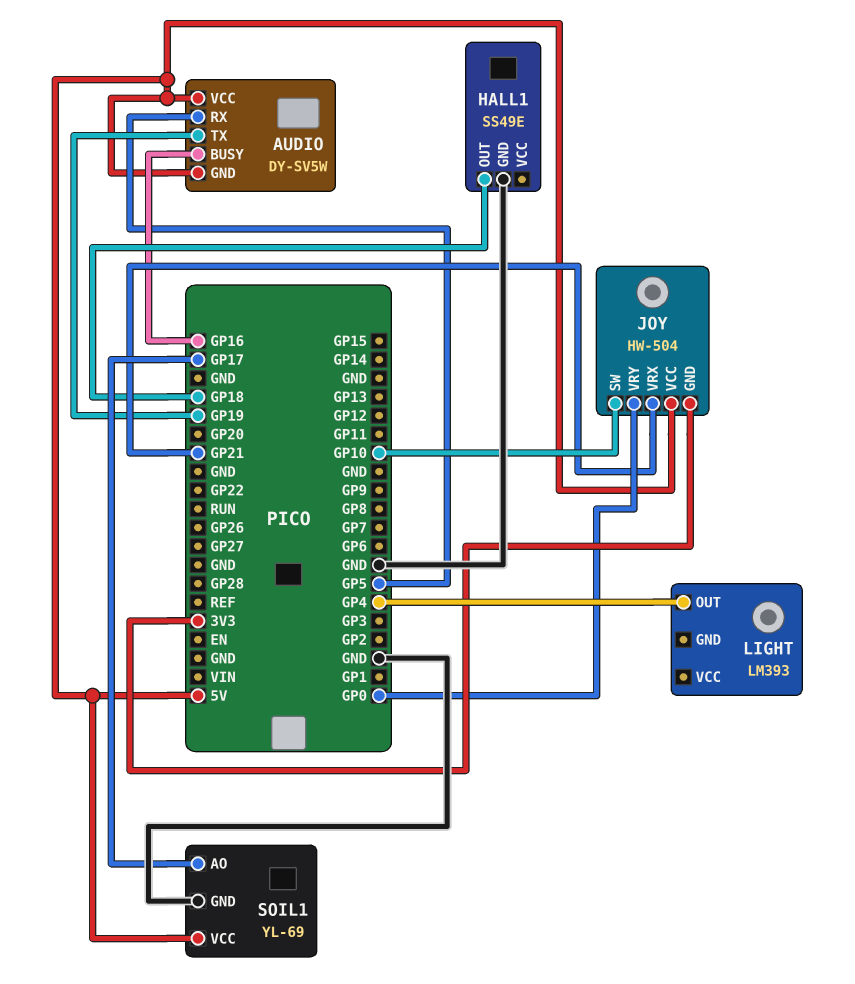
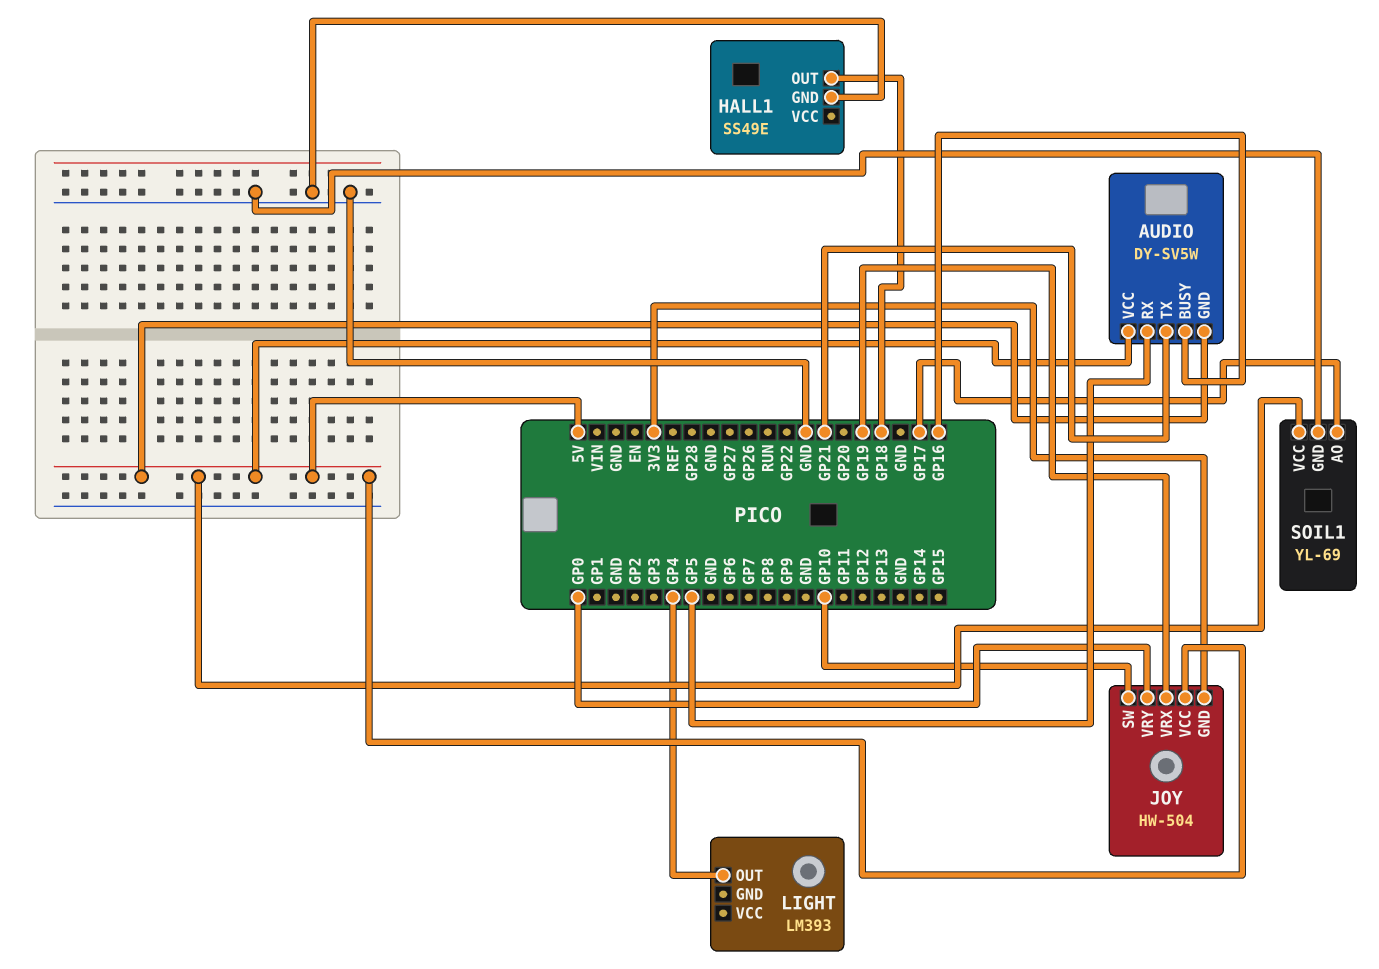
AUDIO pin TX: GP19 -> GP21
JOY pin VRX: GP21 -> GP19

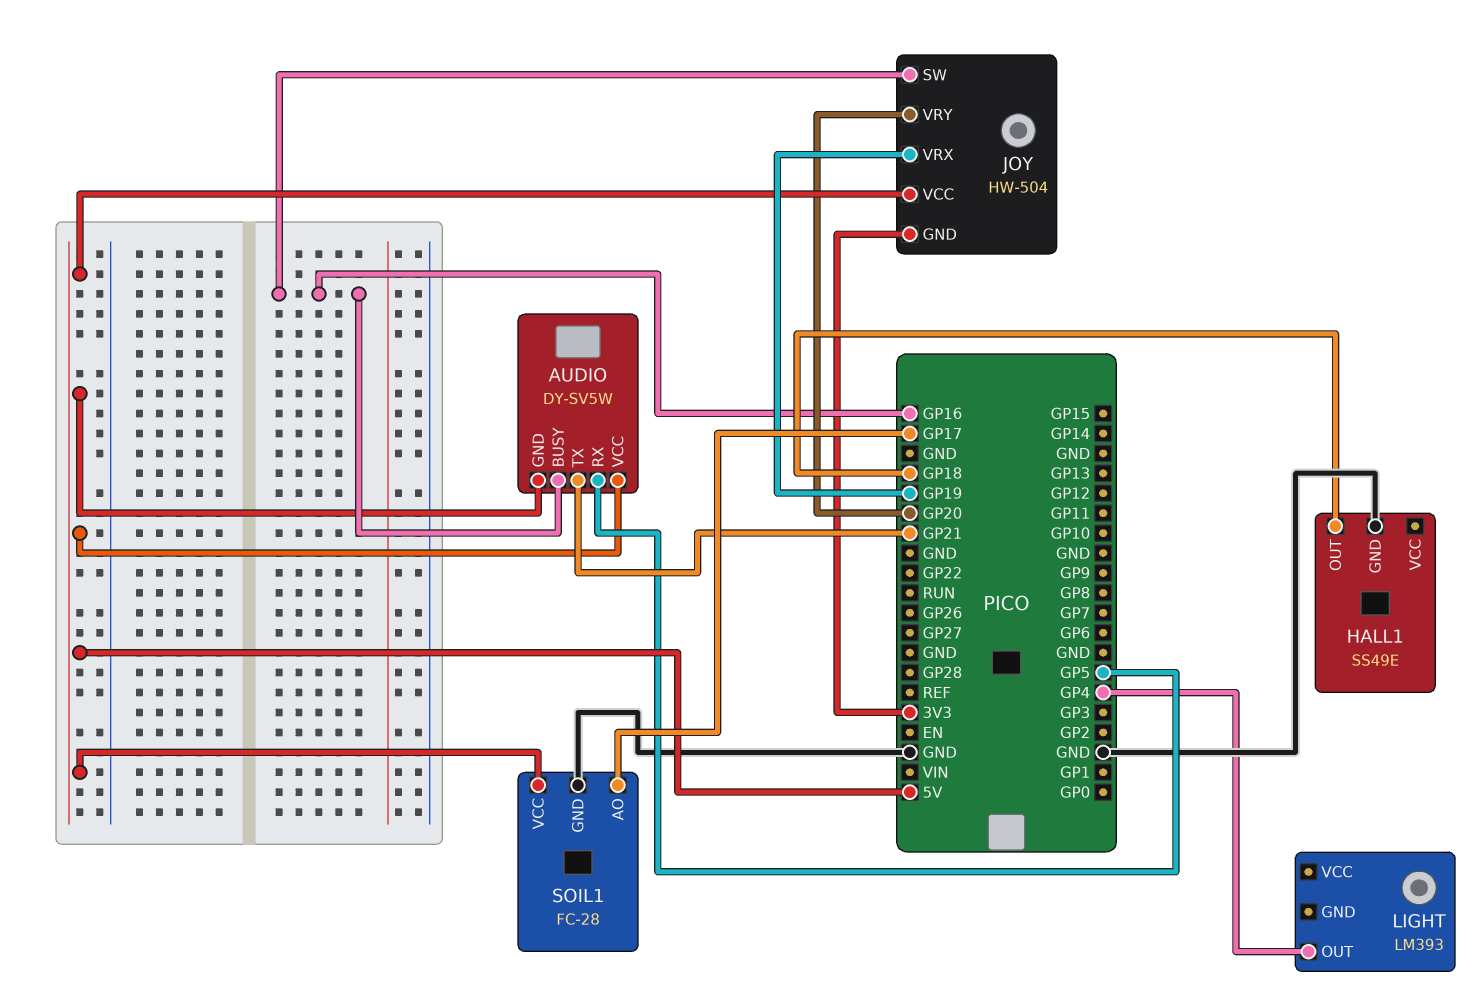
JOY pin SW: GP10 -> GP16
JOY pin VRY: GP0 -> GP20
SOIL1: YL-69 -> FC-28

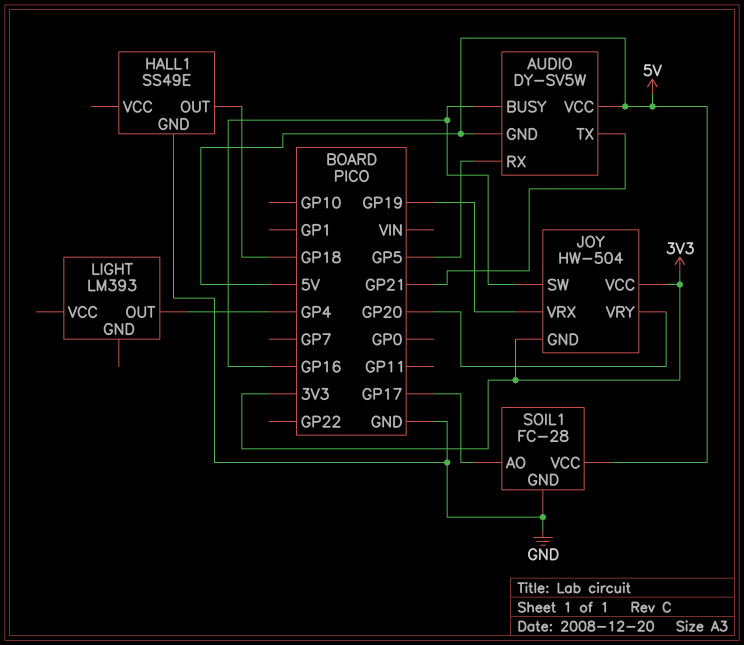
JOY pin VCC: 5V -> 3V3

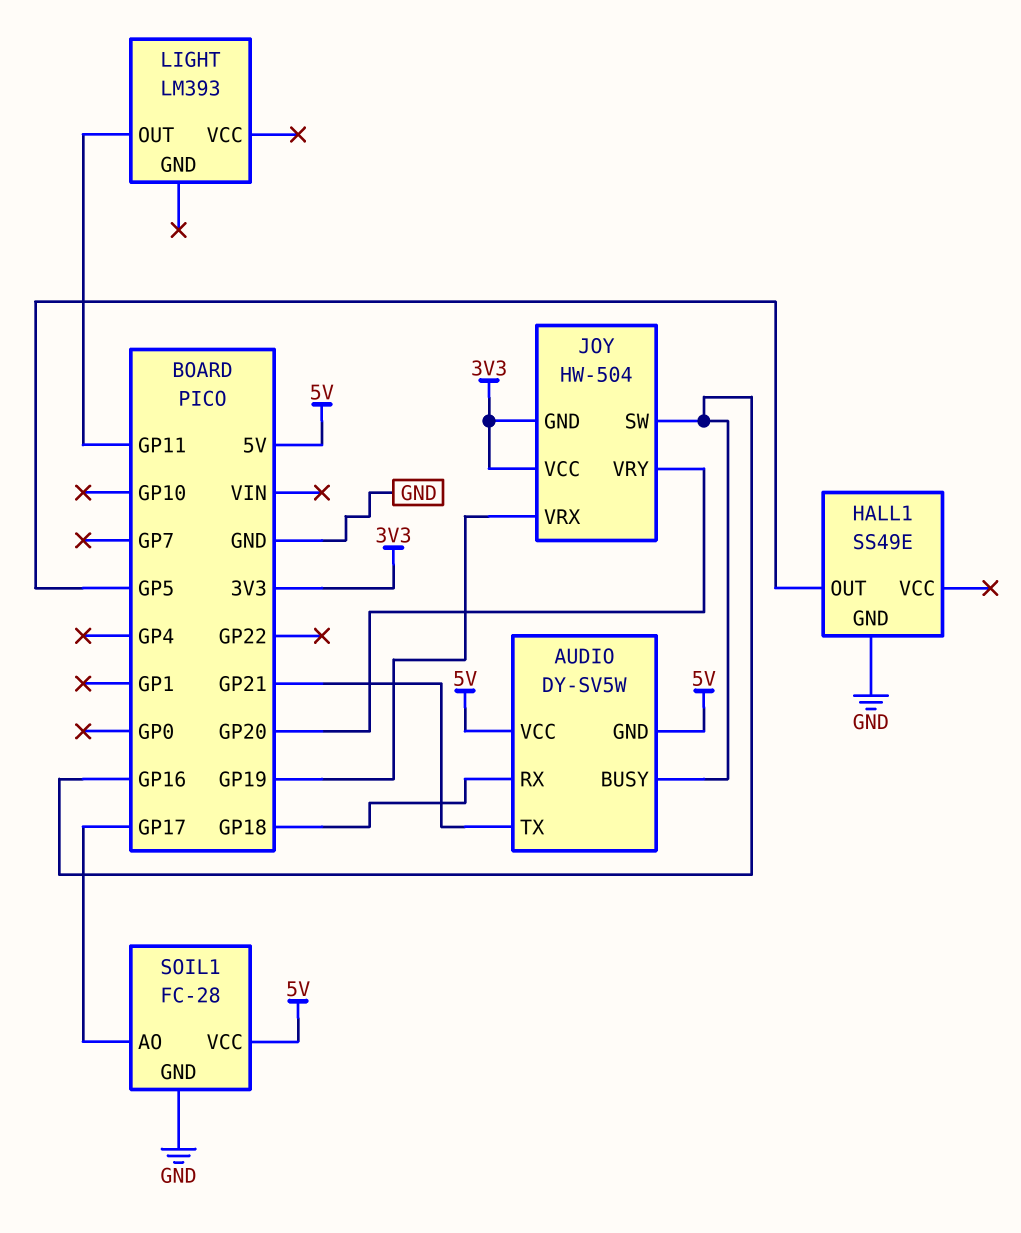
AUDIO pin RX: GP5 -> GP18
HALL1 pin OUT: GP18 -> GP5
LIGHT pin OUT: GP4 -> GP11

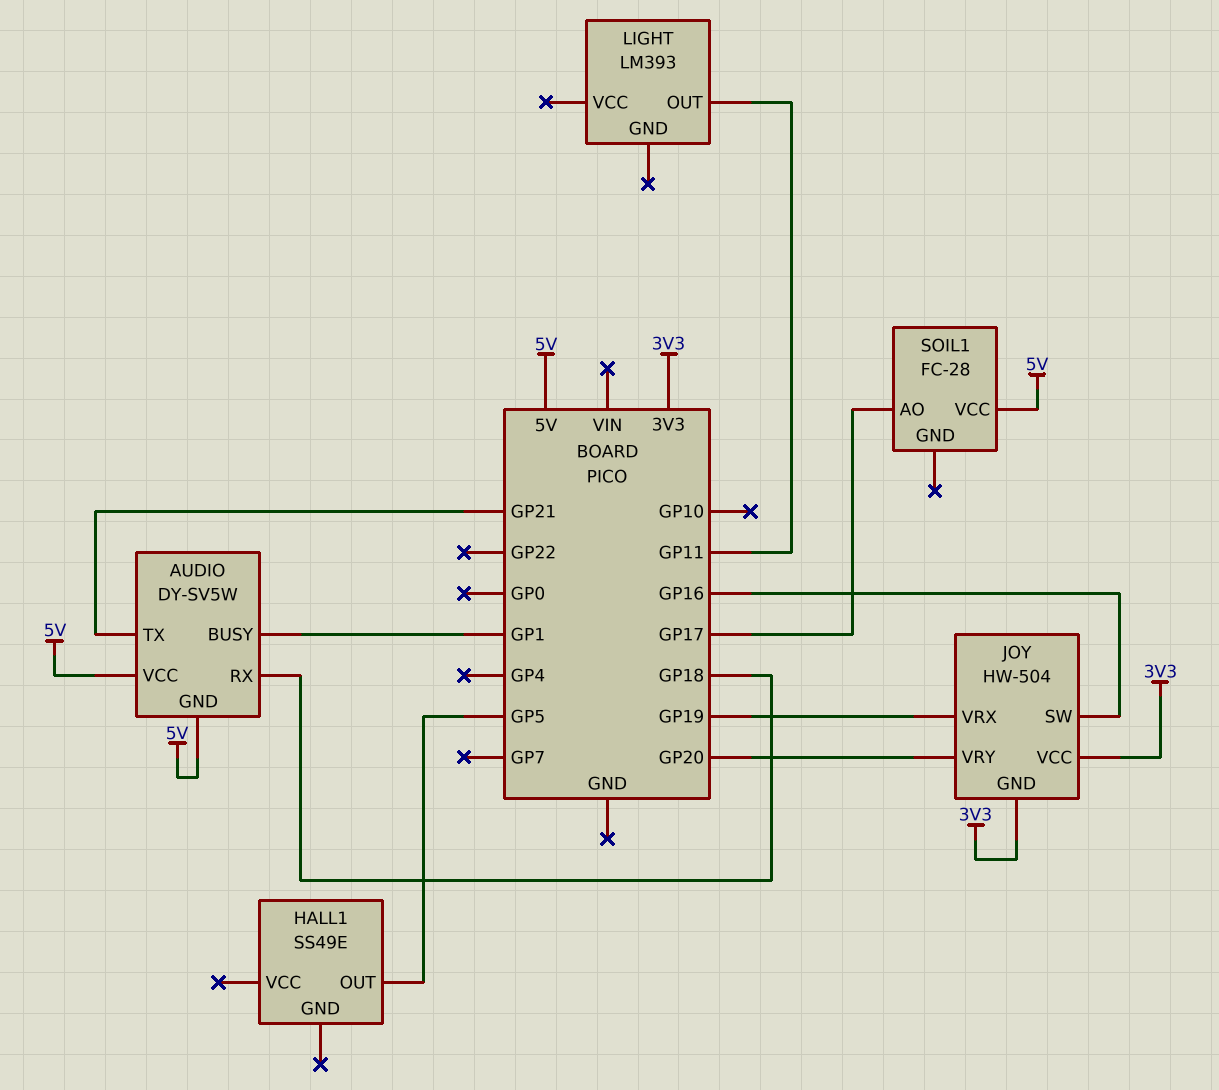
AUDIO pin BUSY: GP16 -> GP1
HALL1 pin GND: GND -> none
SOIL1 pin GND: GND -> none

